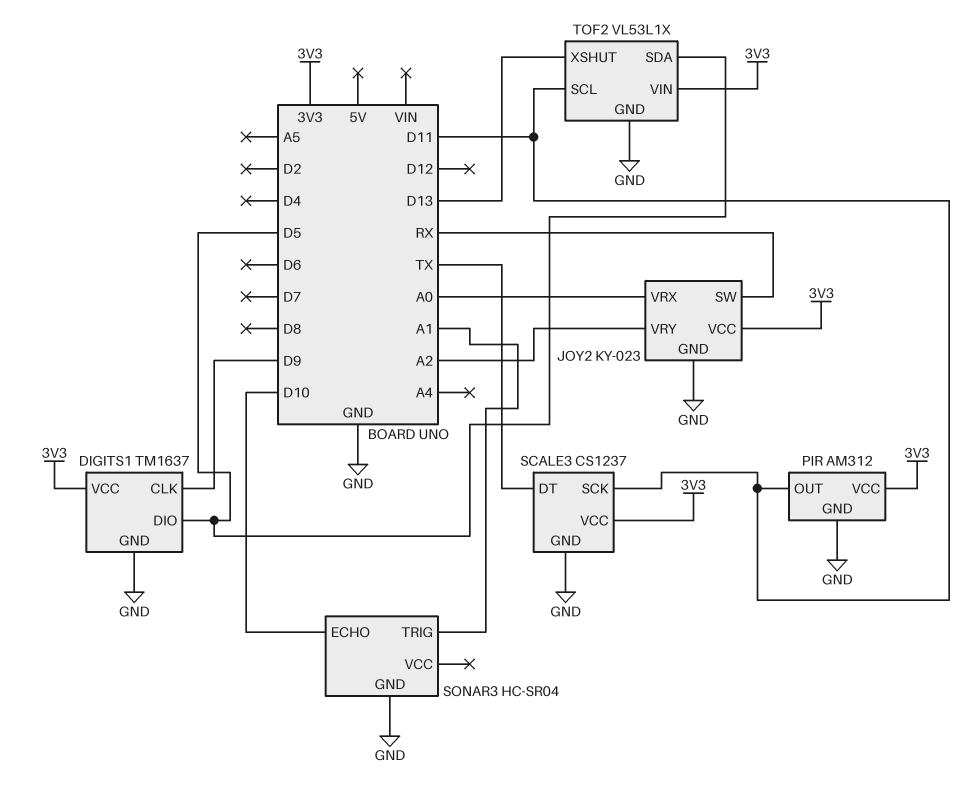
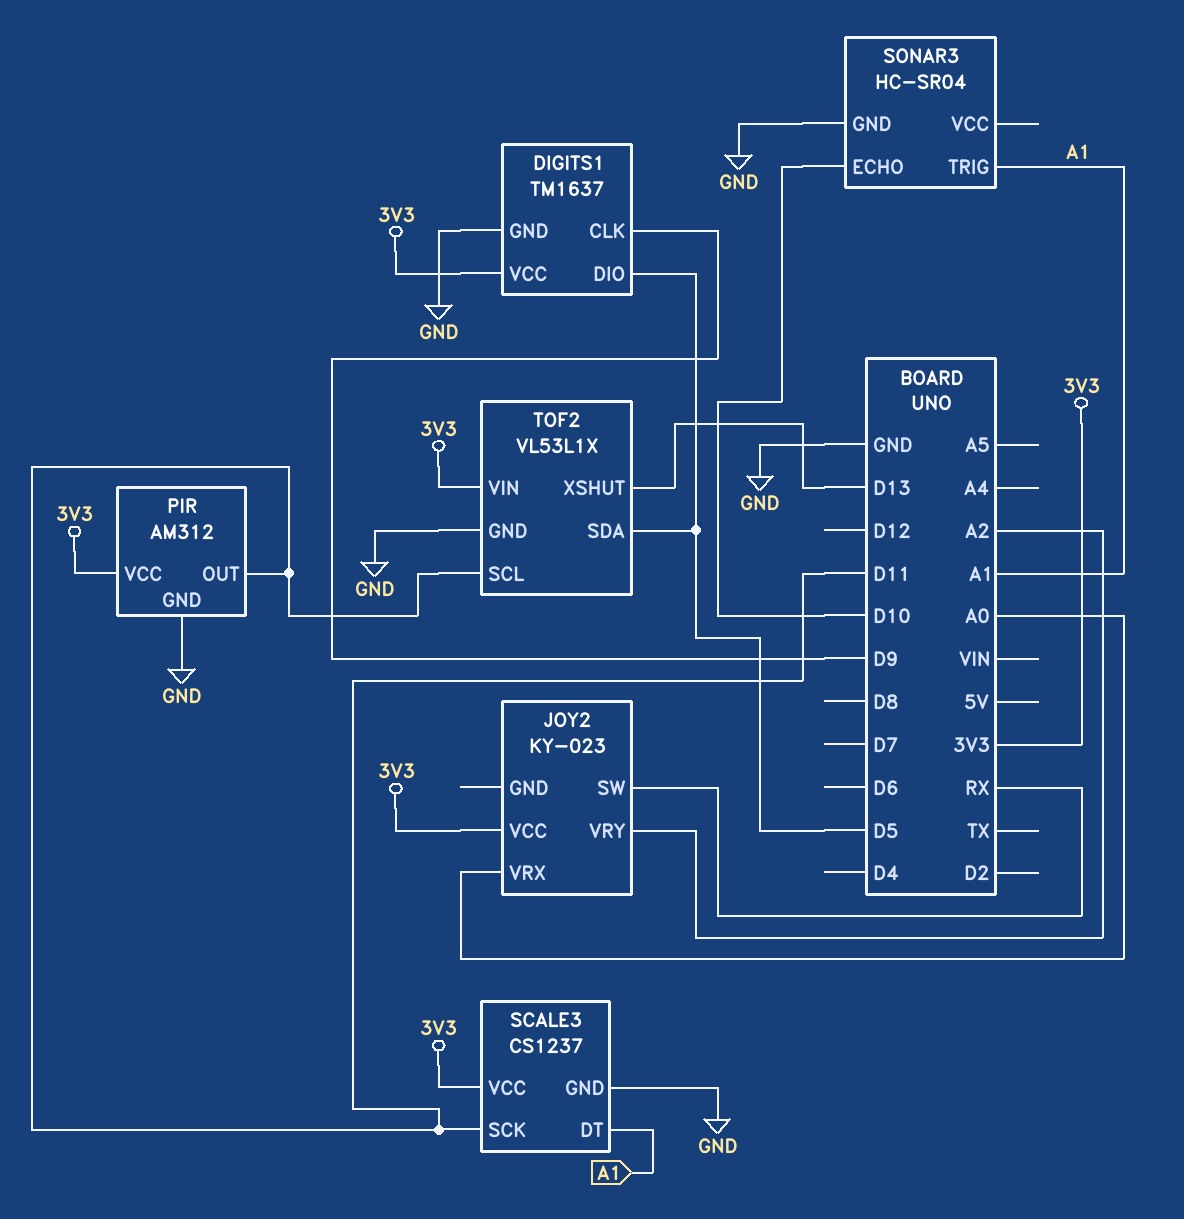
JOY2 pin GND: GND -> none
SCALE3 pin DT: TX -> A1

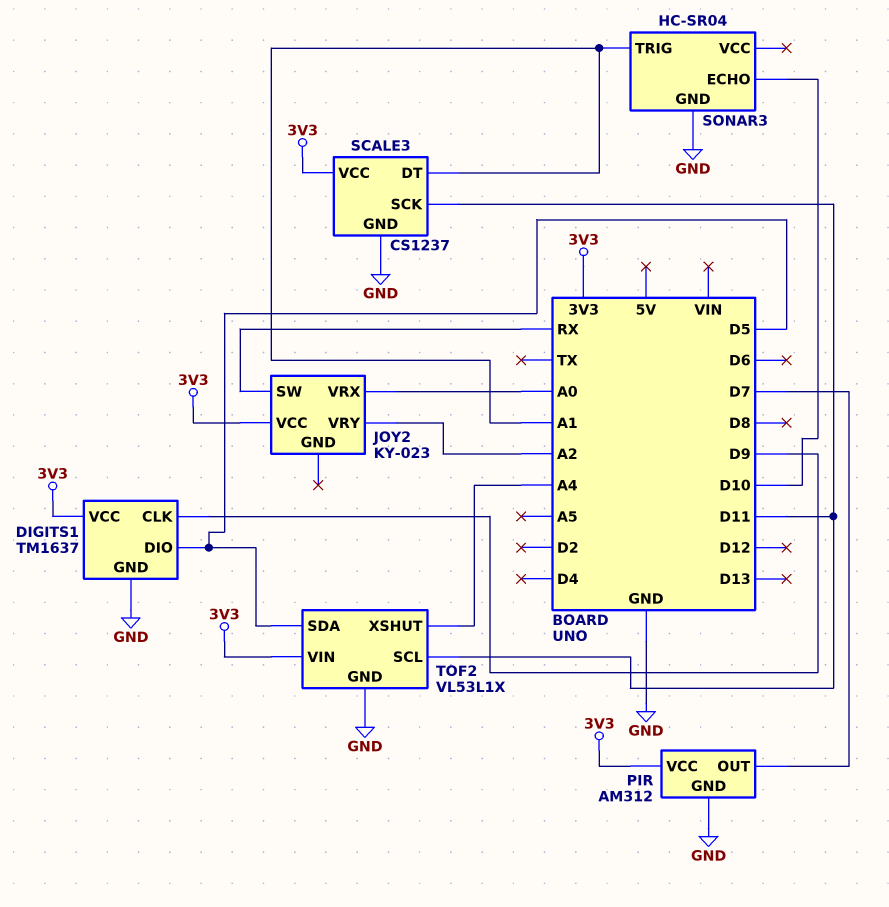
PIR pin OUT: D11 -> D7
TOF2 pin XSHUT: D13 -> A4

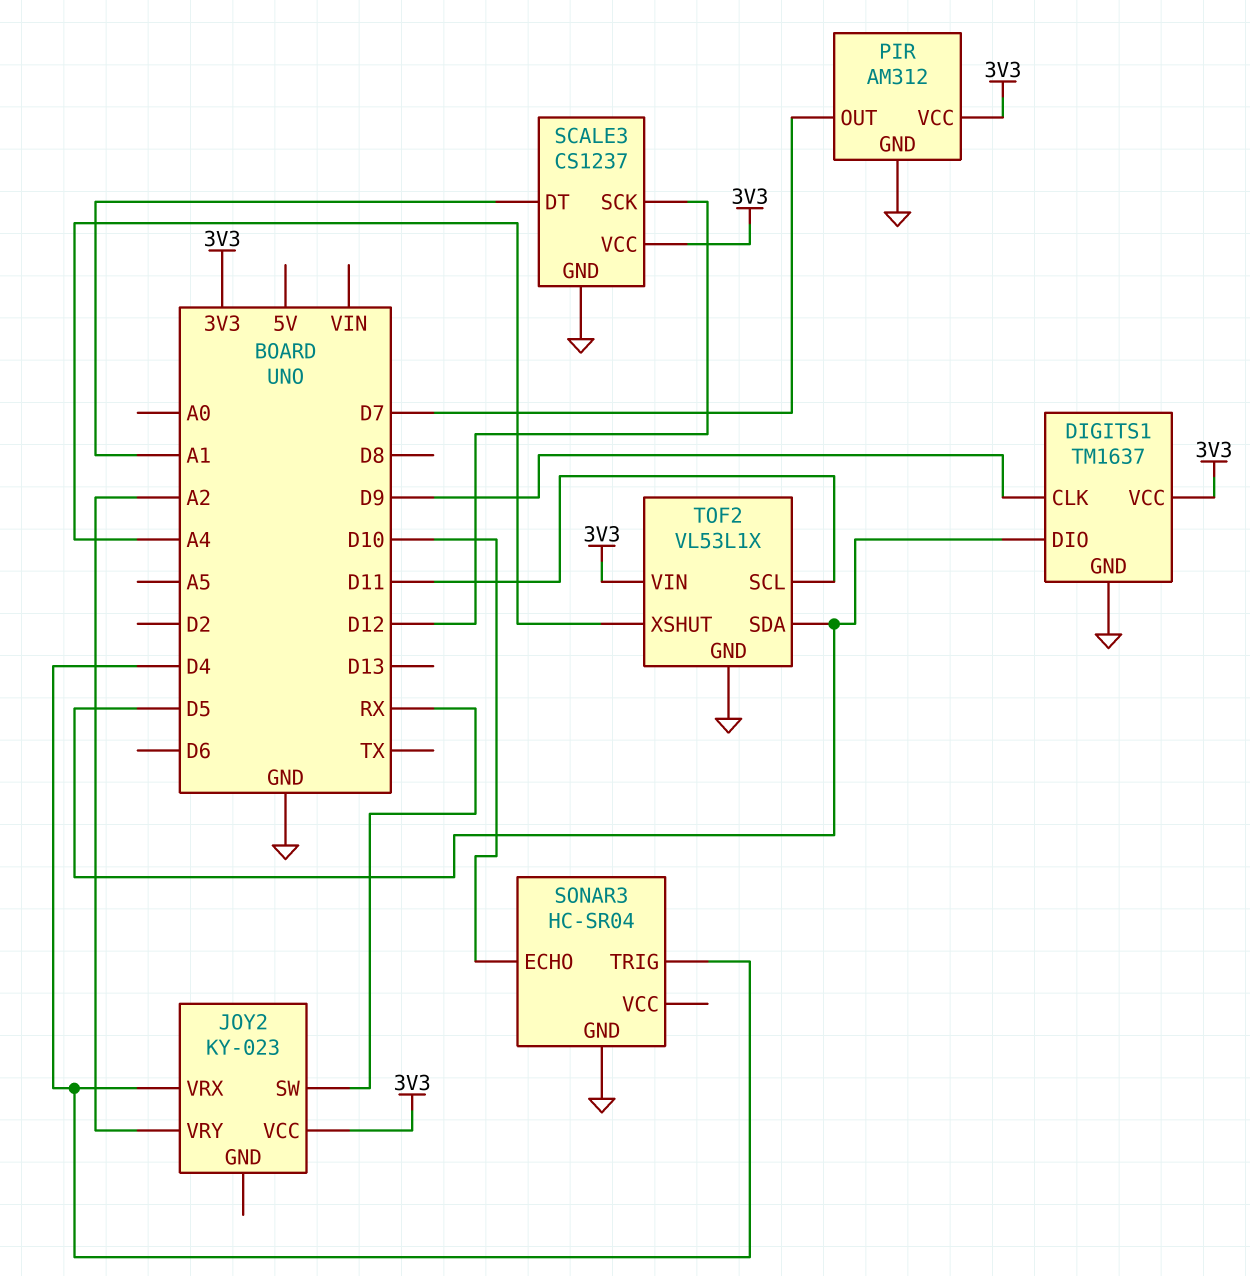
JOY2 pin VRX: A0 -> D4
SCALE3 pin SCK: D11 -> D12
SONAR3 pin TRIG: A1 -> D4

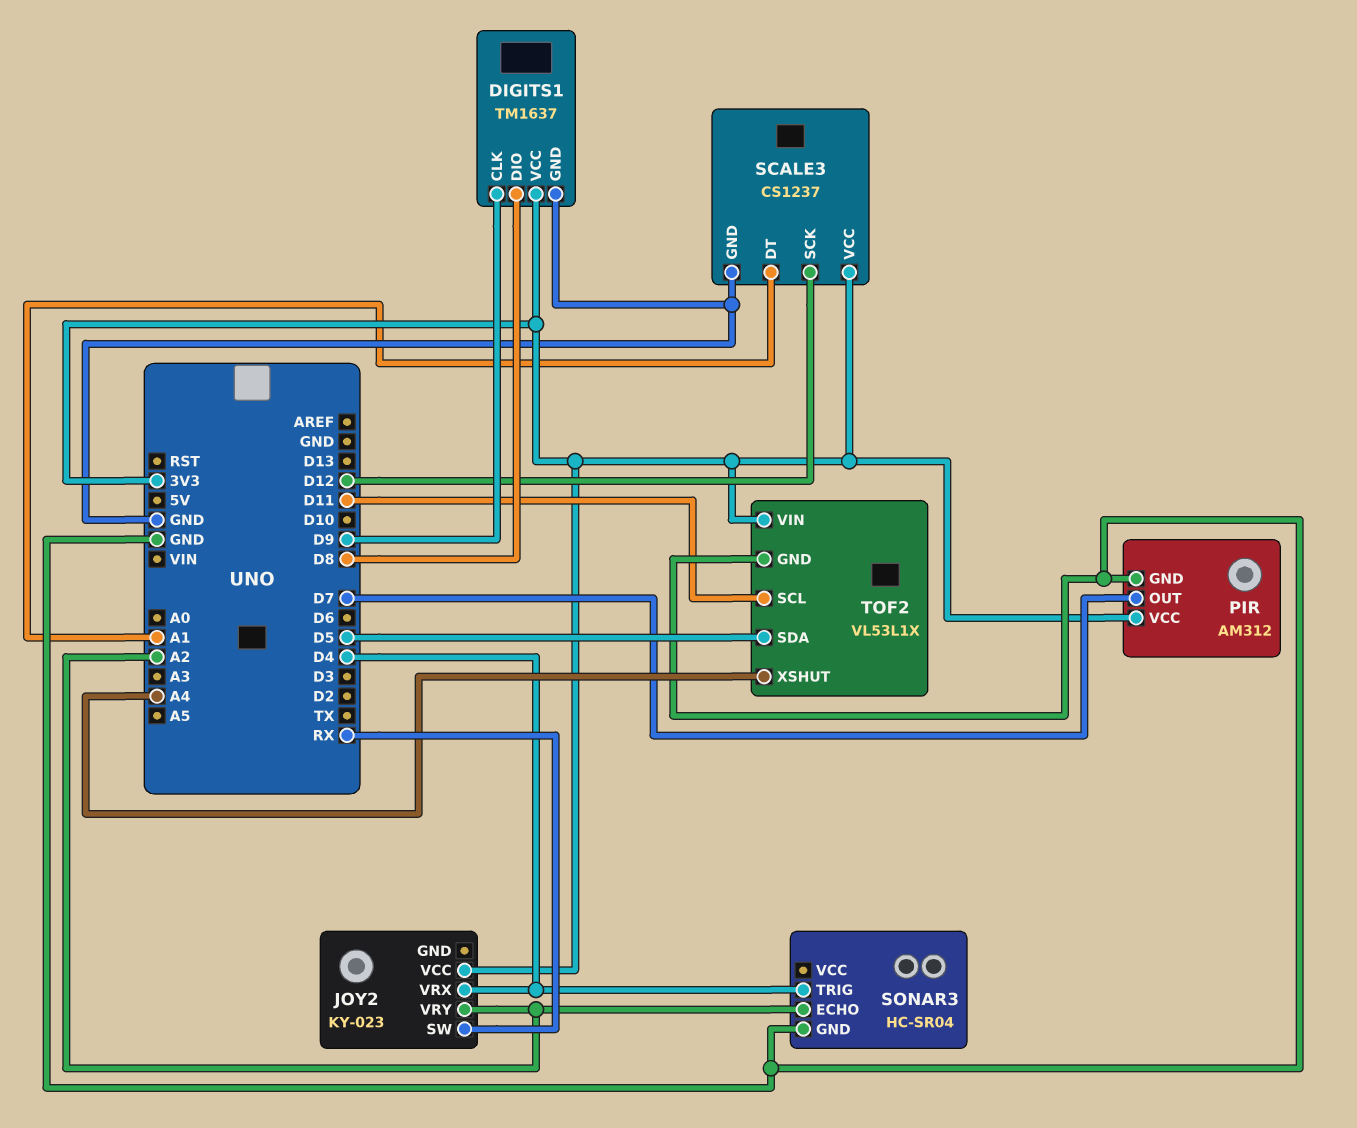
DIGITS1 pin DIO: D5 -> D8
SONAR3 pin ECHO: D10 -> A2

